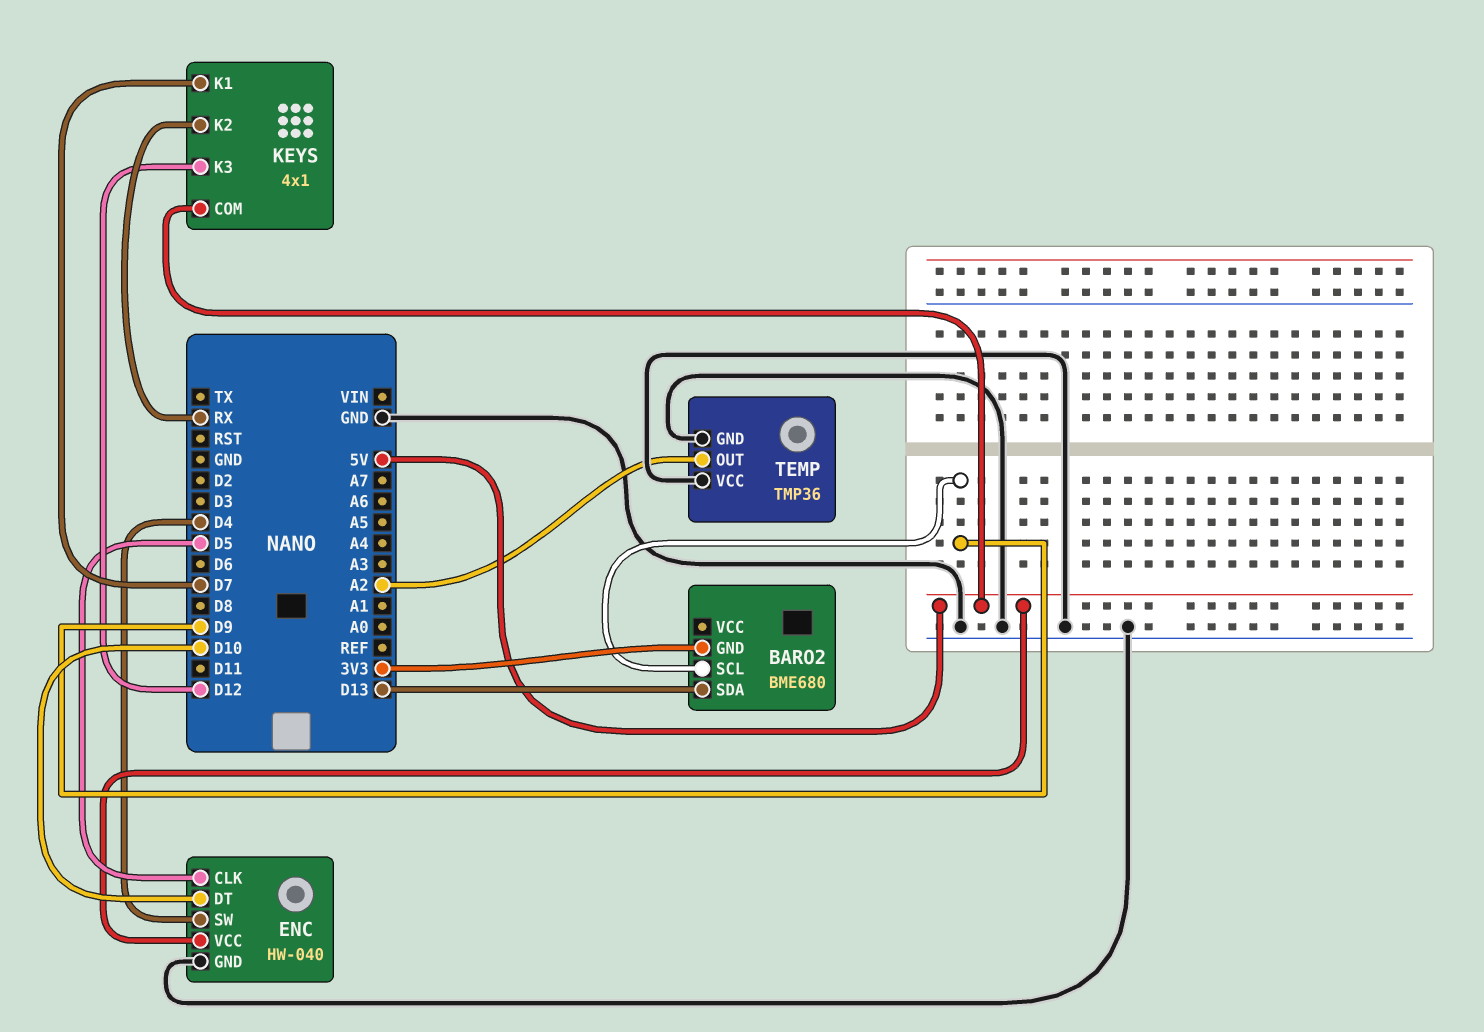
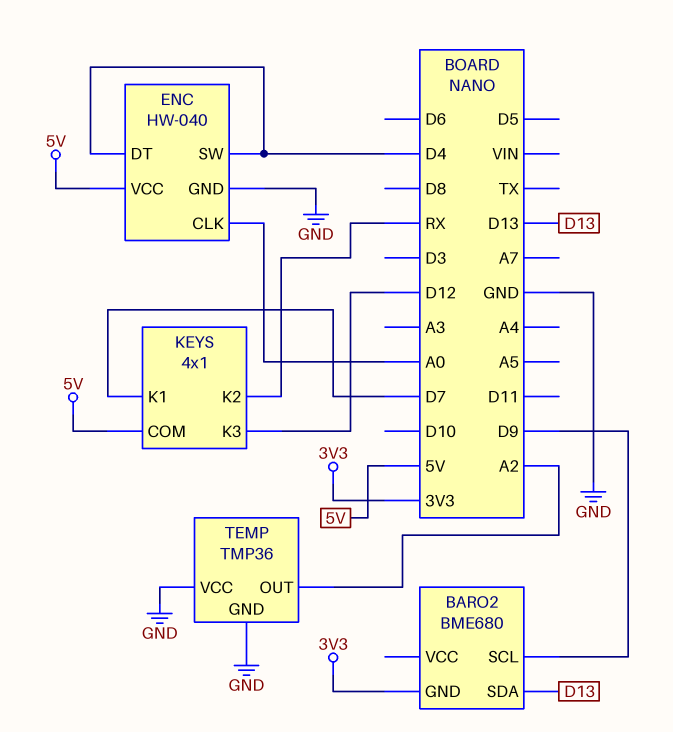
ENC pin CLK: D5 -> A0
ENC pin DT: D10 -> D4

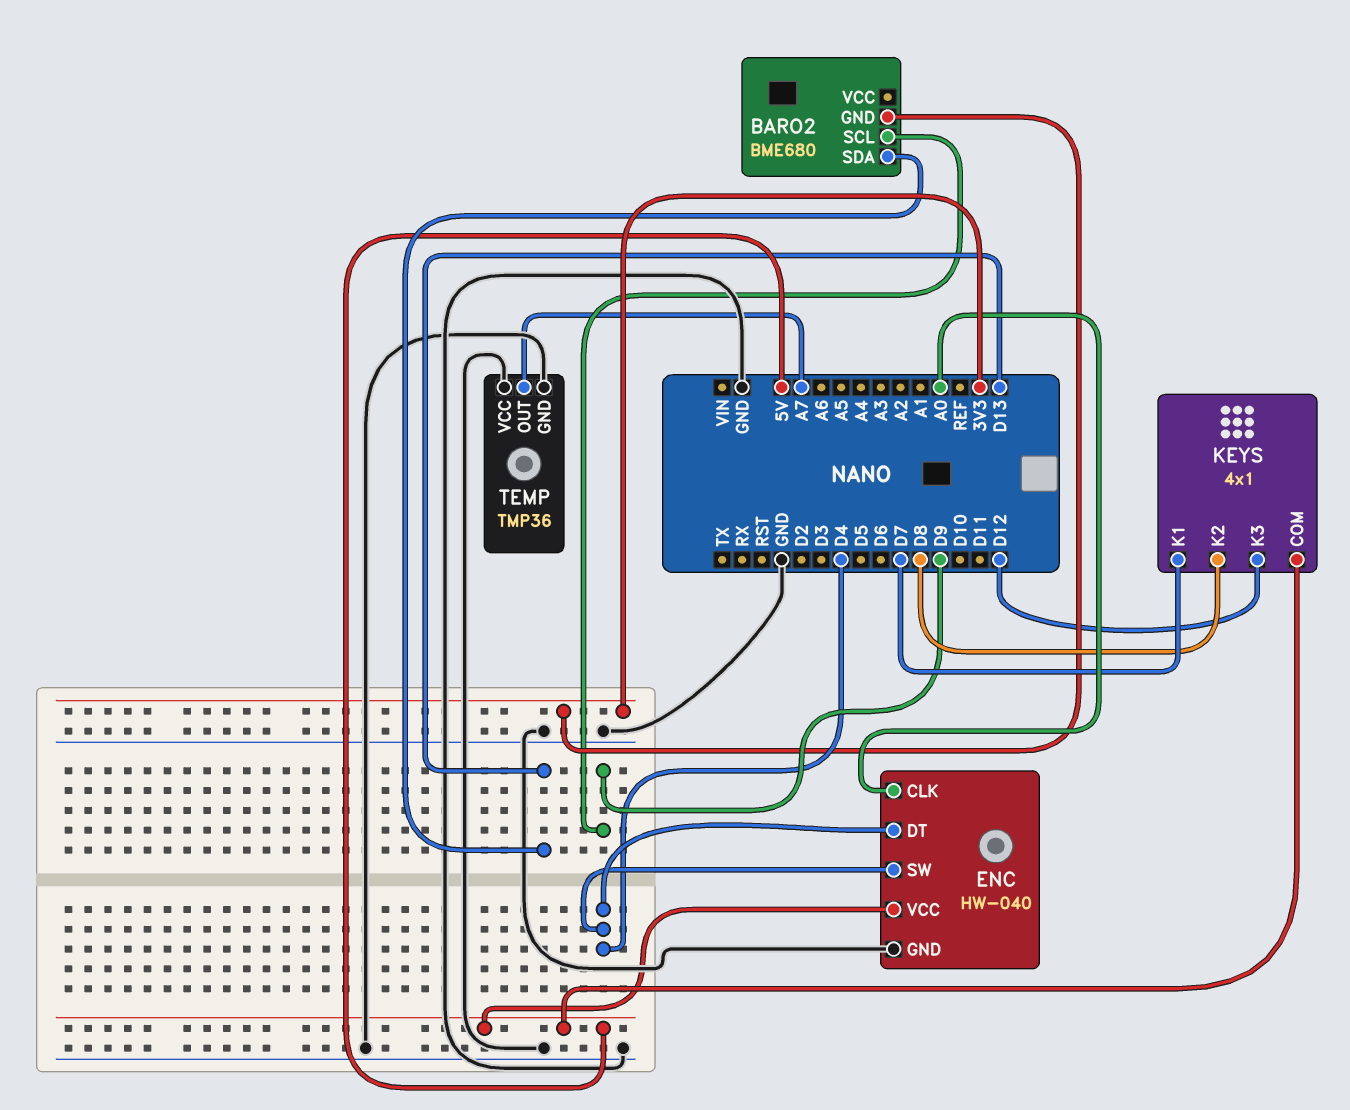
KEYS pin K2: RX -> D8
TEMP pin OUT: A2 -> A7

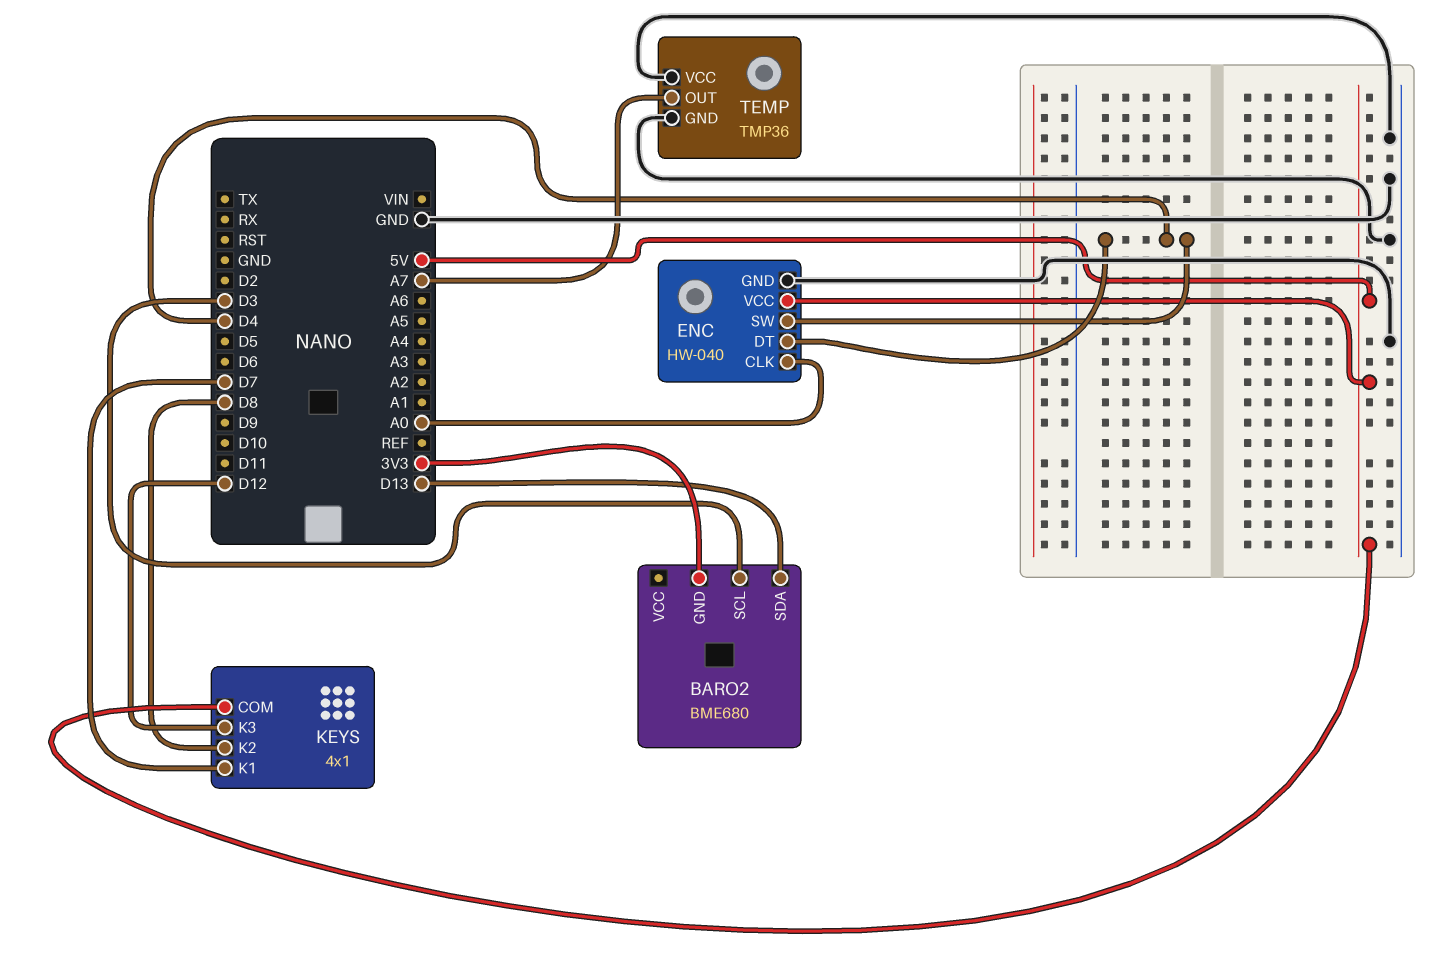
BARO2 pin SCL: D9 -> D3

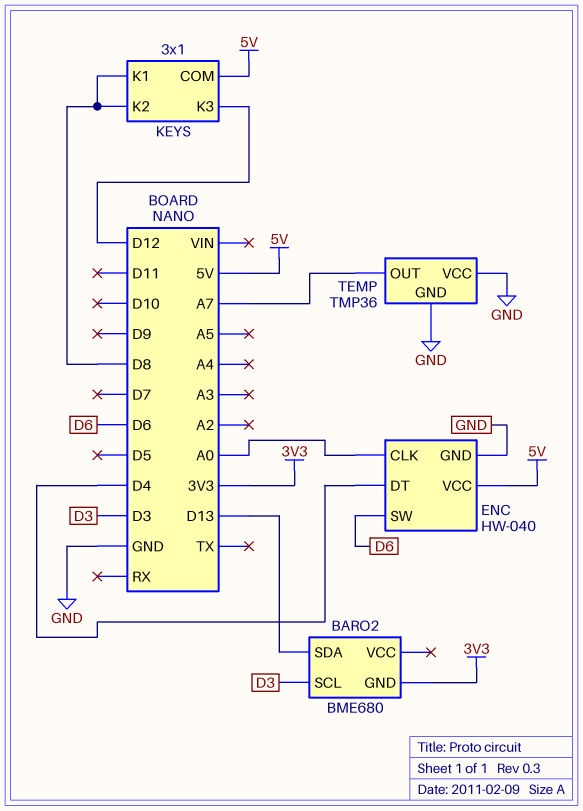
ENC pin SW: D4 -> D6
KEYS: 4x1 -> 3x1
KEYS pin K1: D7 -> D8

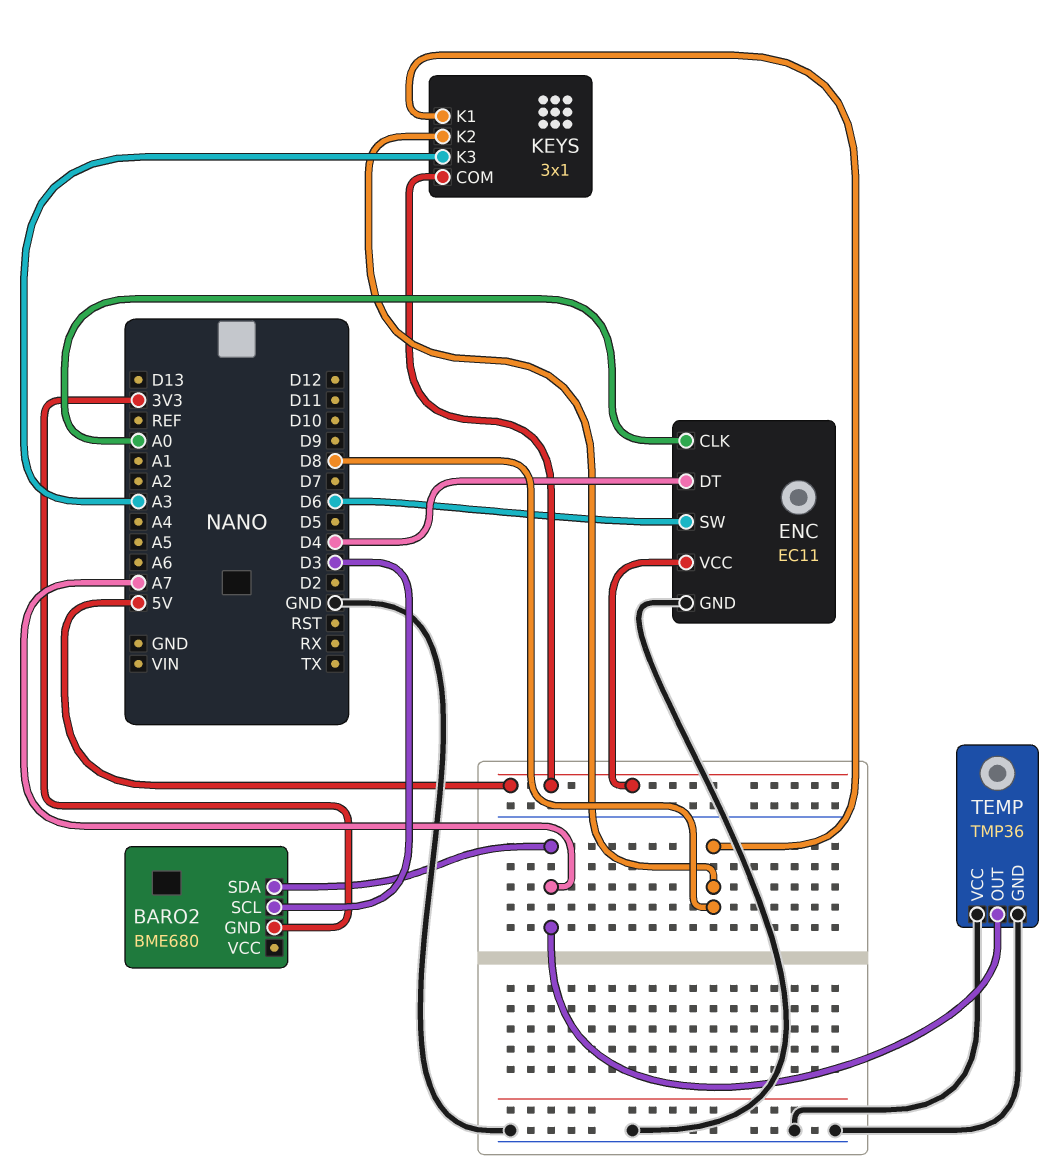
BARO2 pin SDA: D13 -> A7
ENC: HW-040 -> EC11
KEYS pin K3: D12 -> A3

